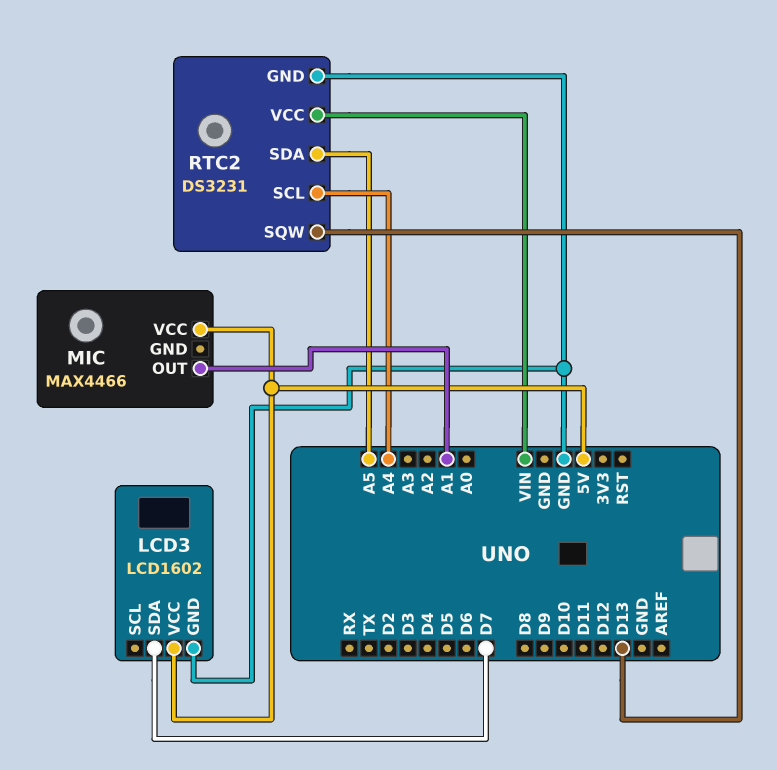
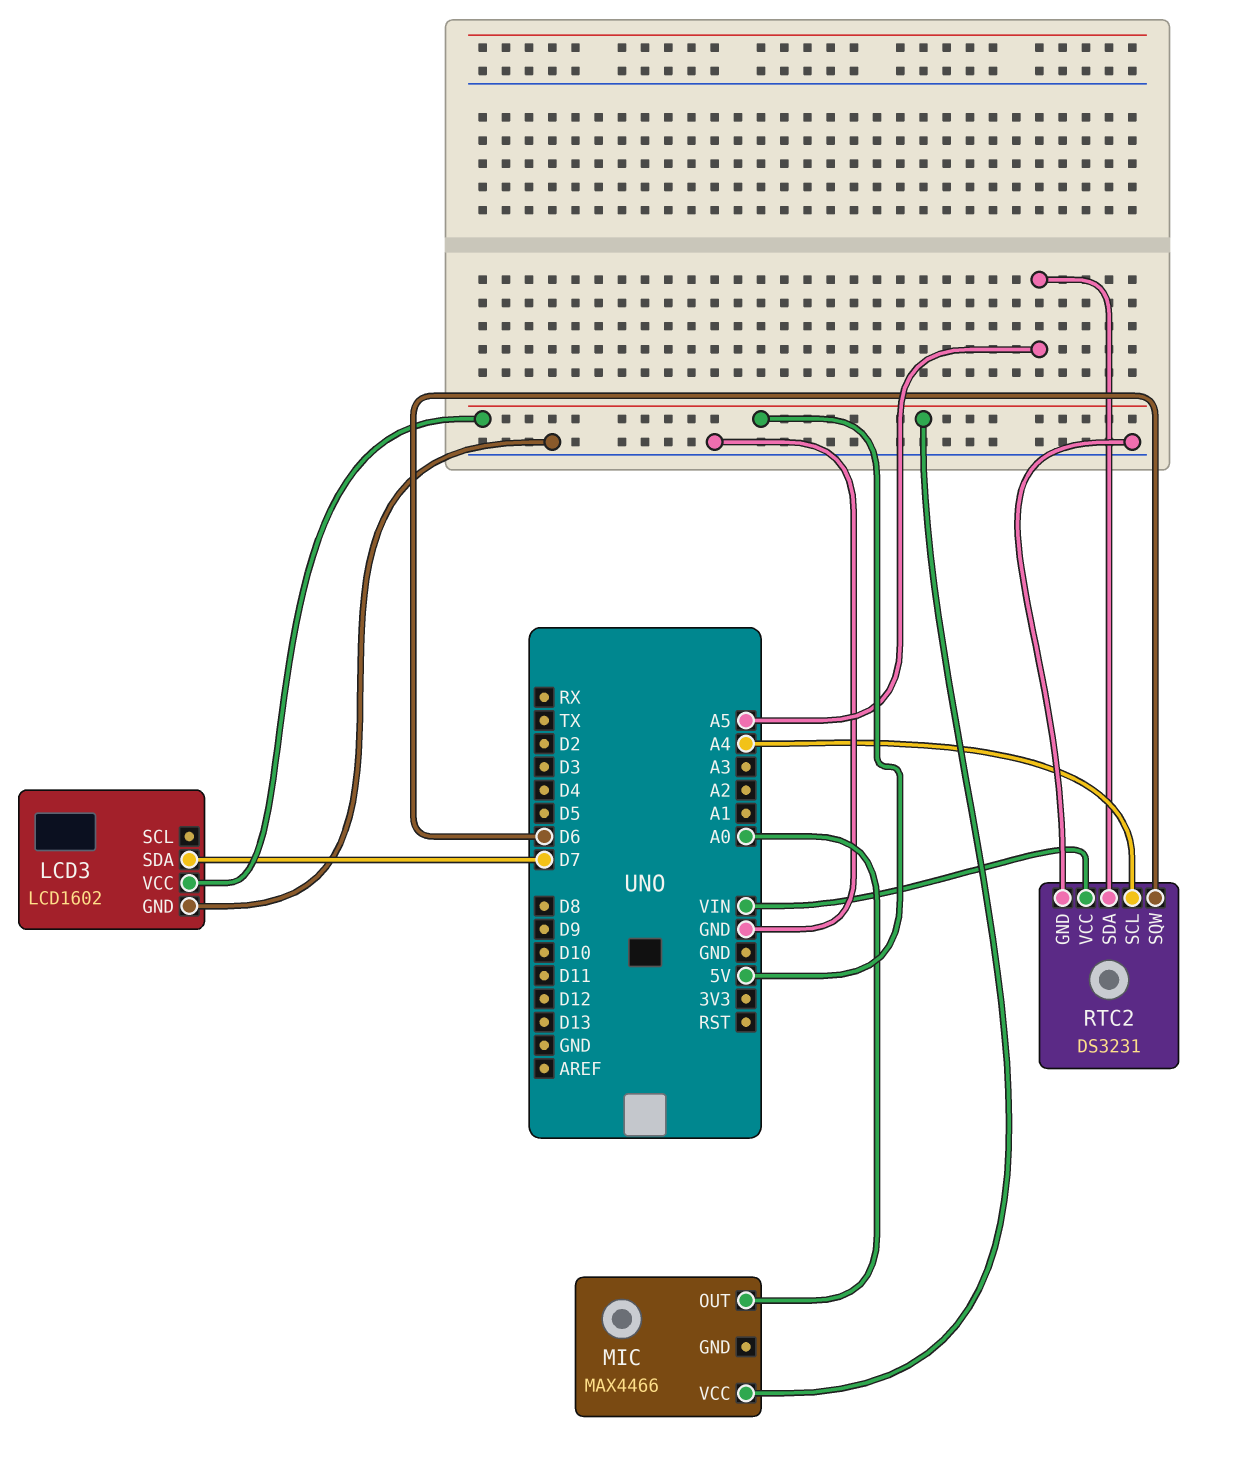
MIC pin OUT: A1 -> A0
RTC2 pin SQW: D13 -> D6

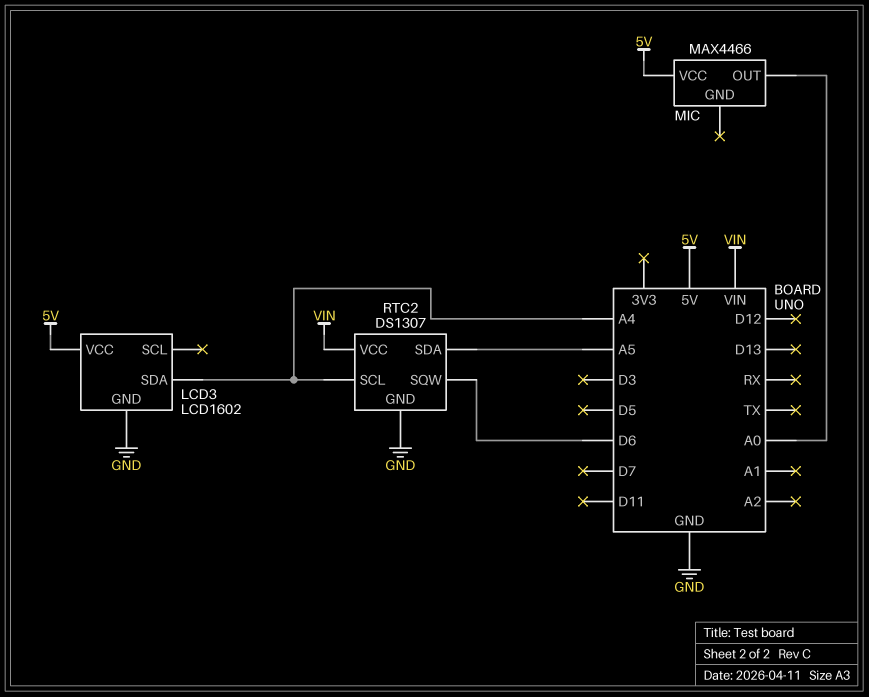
LCD3 pin SDA: D7 -> A4
RTC2: DS3231 -> DS1307

